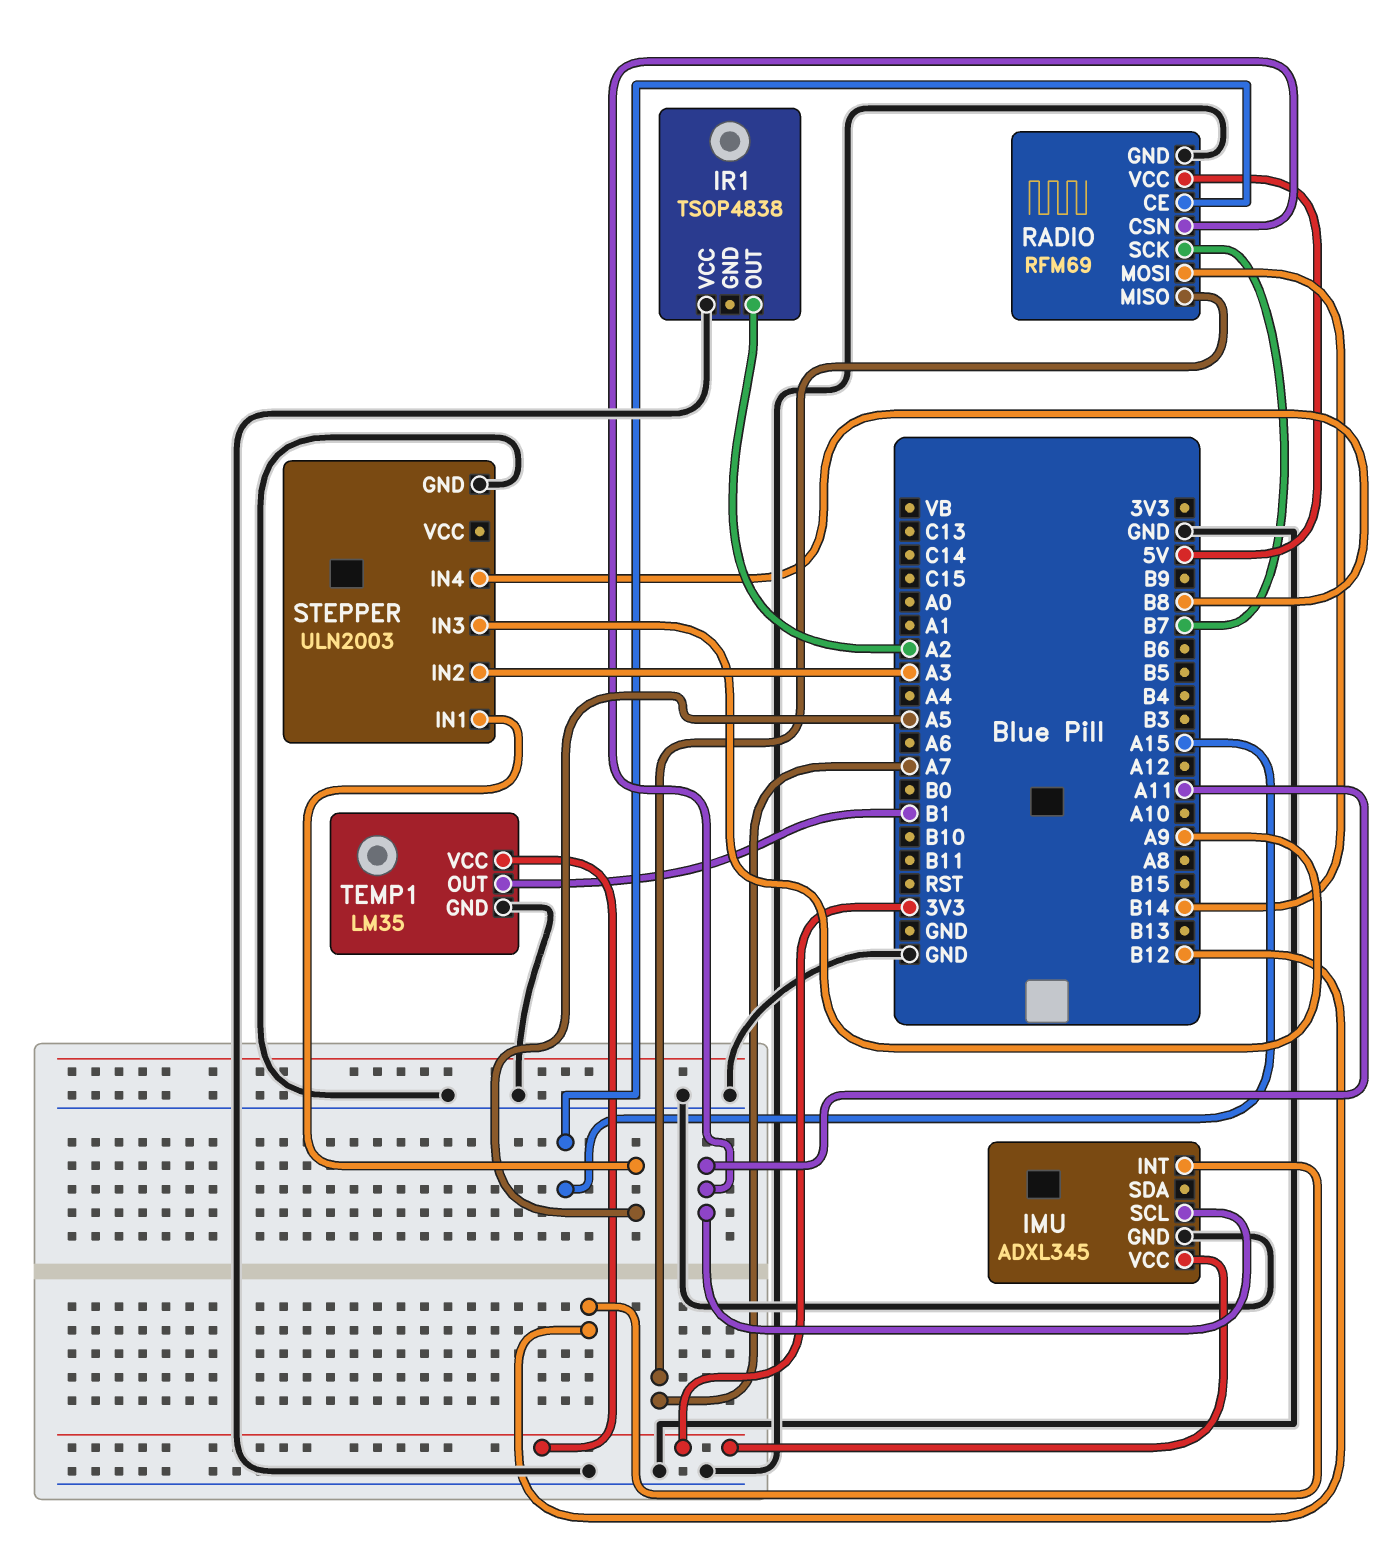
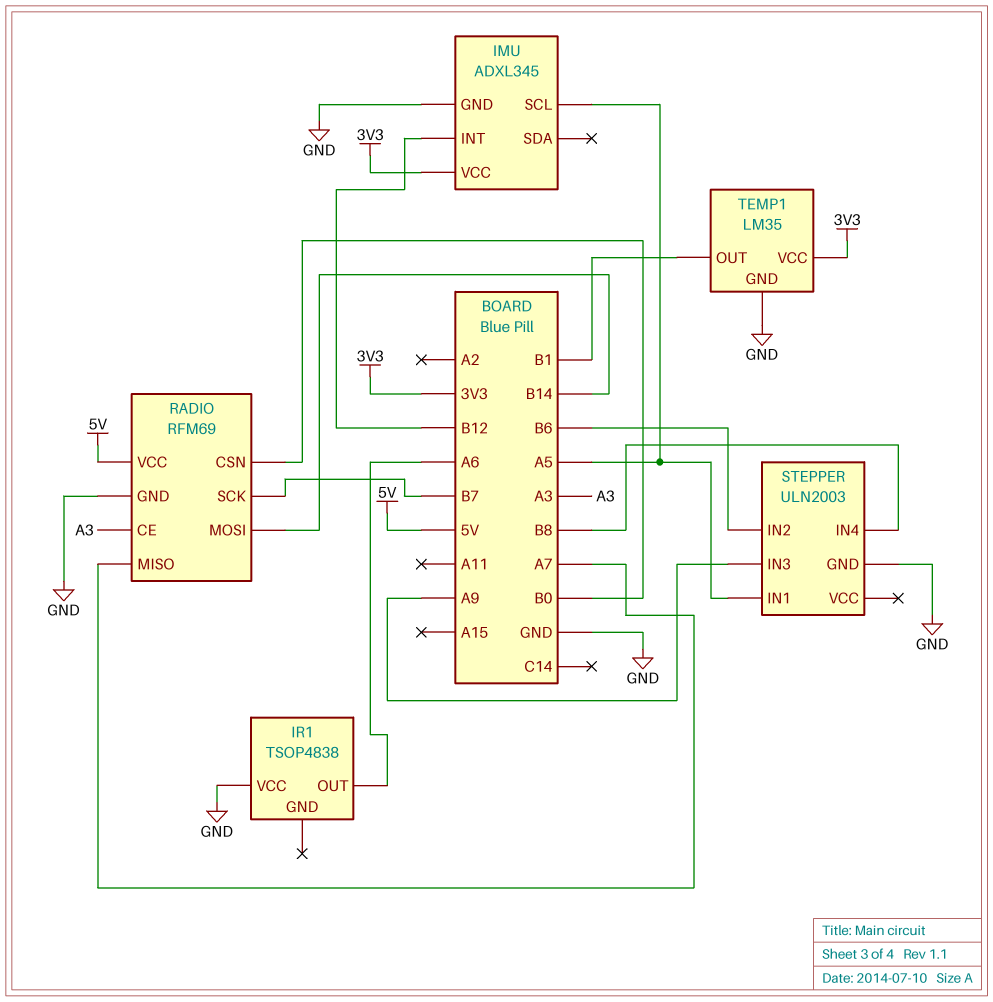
IMU pin SCL: A11 -> A5
IR1 pin OUT: A2 -> A6
RADIO pin CE: A15 -> A3
RADIO pin CSN: A11 -> B0
STEPPER pin IN2: A3 -> B6

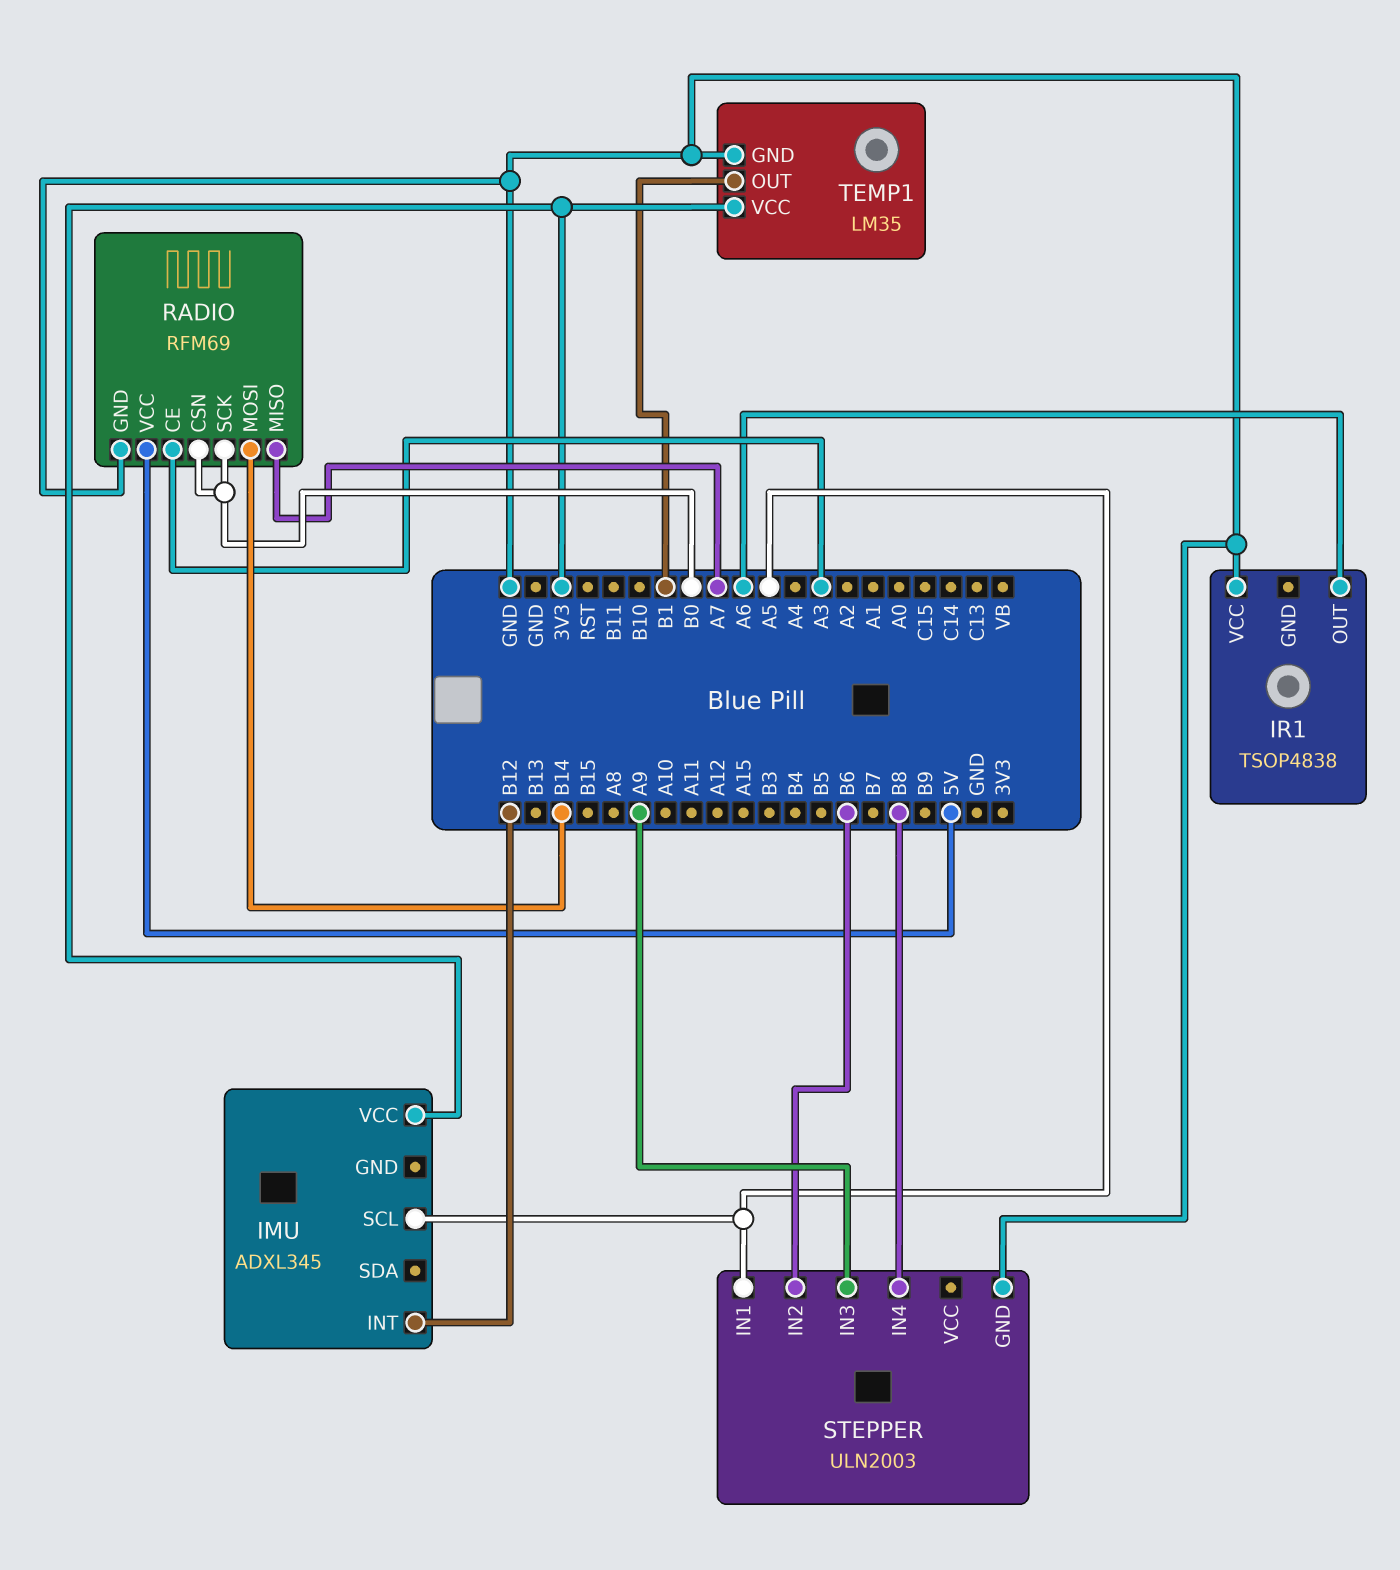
IMU pin GND: GND -> none
RADIO pin SCK: B7 -> B0

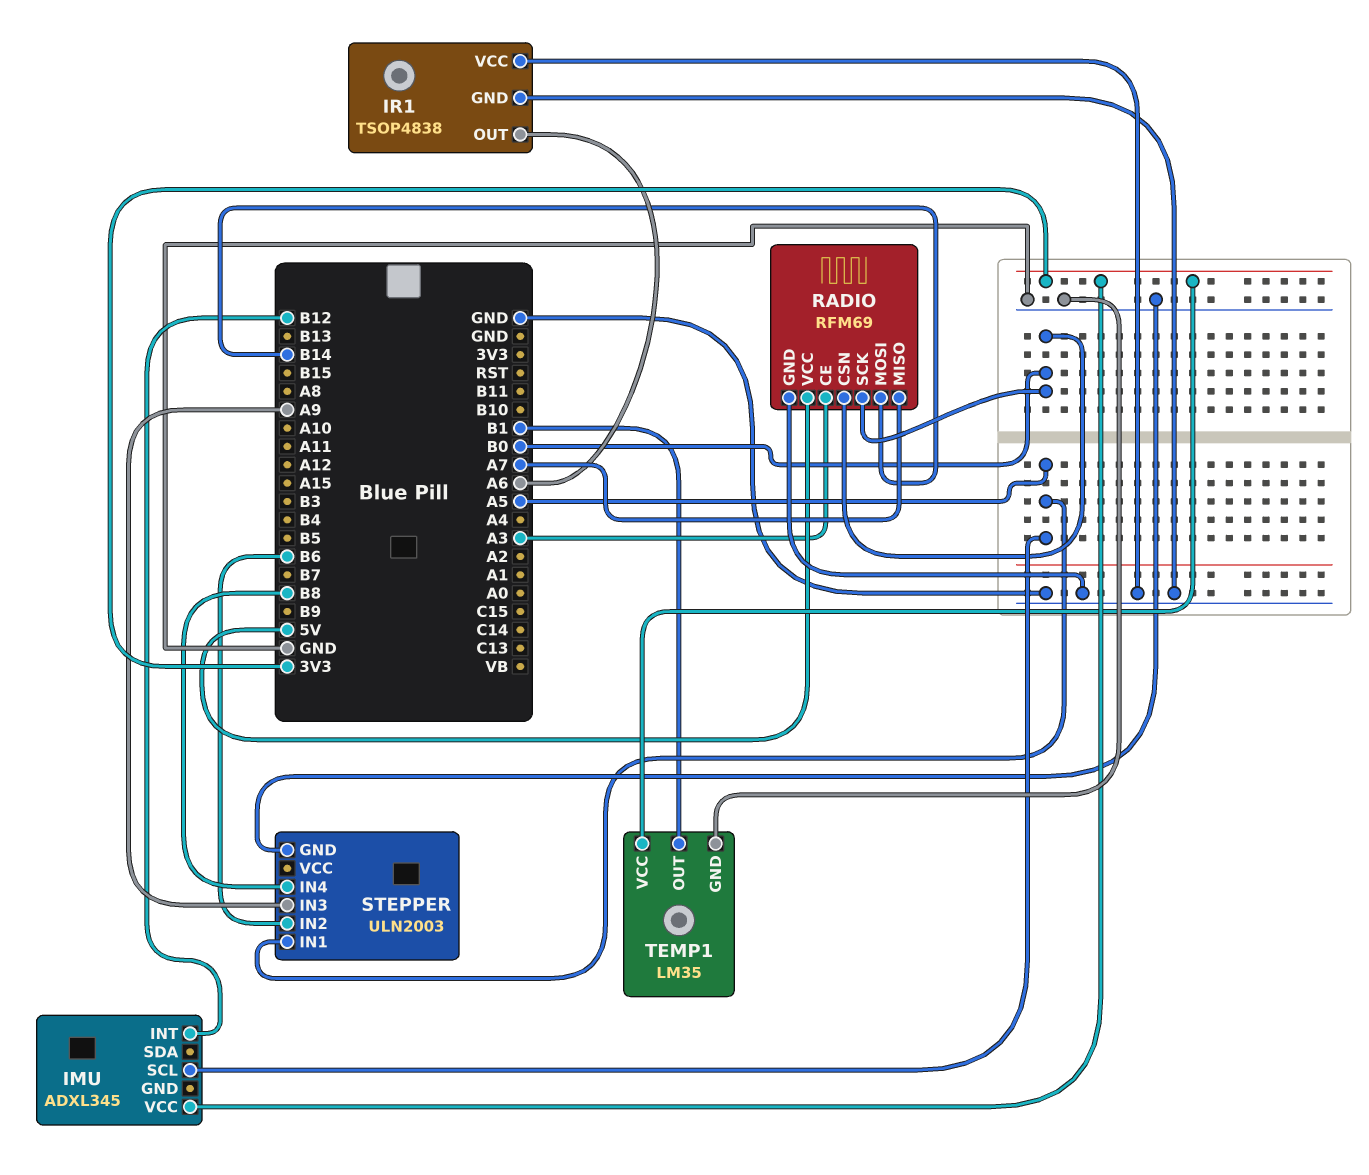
IR1 pin GND: none -> GND

